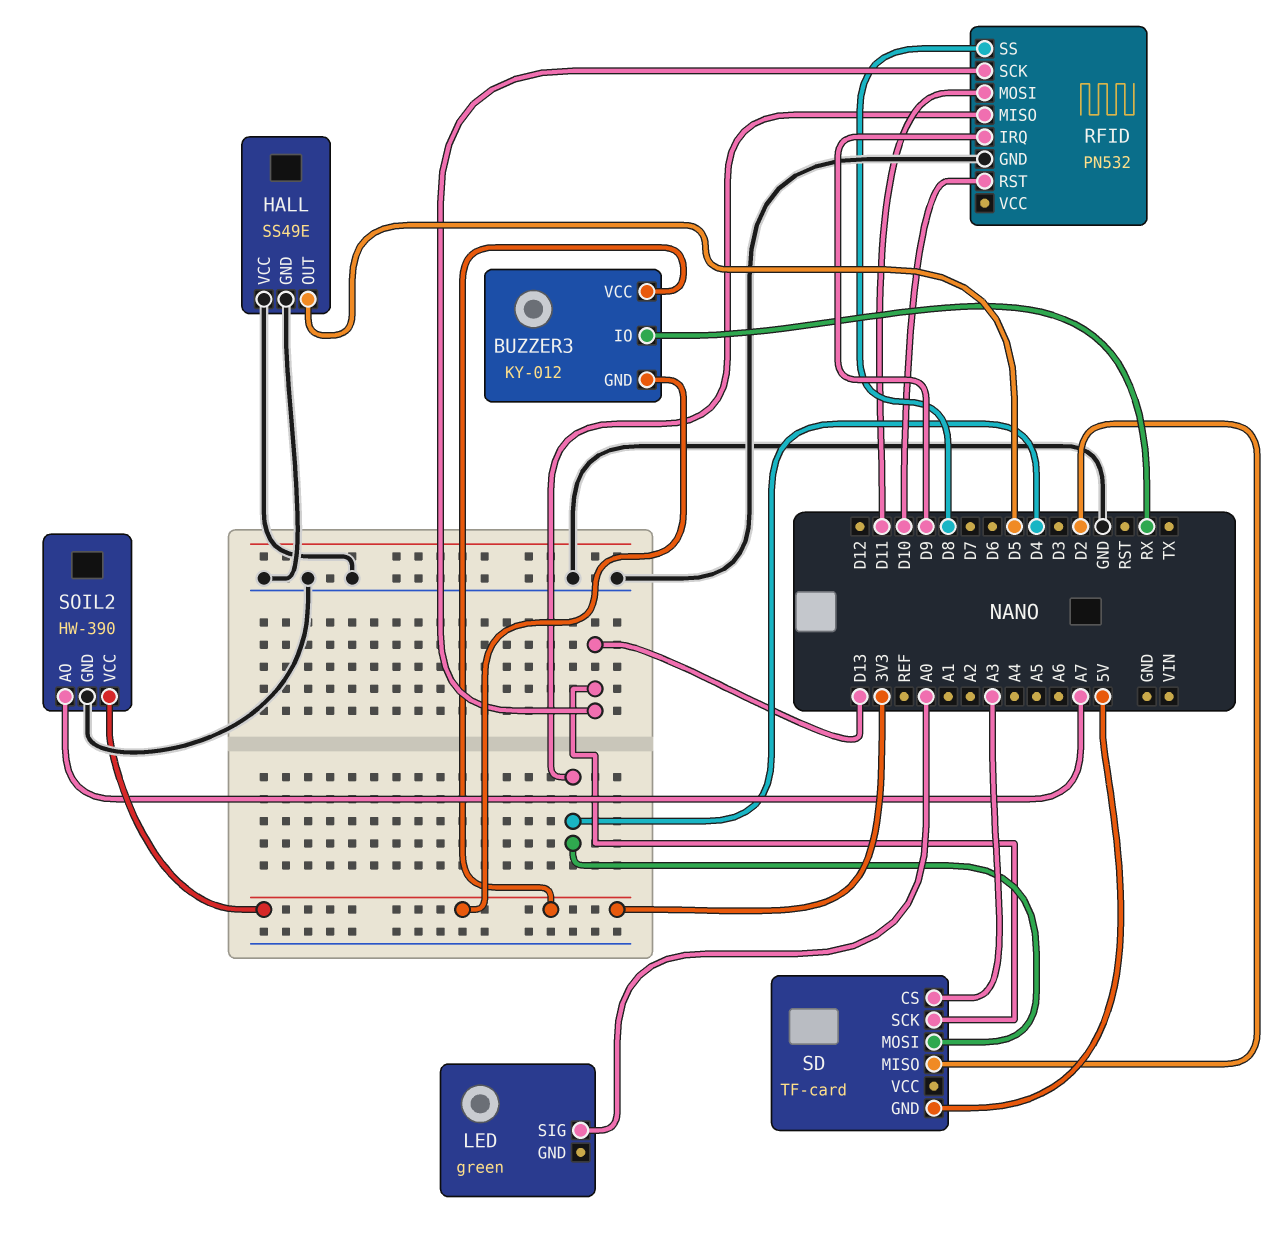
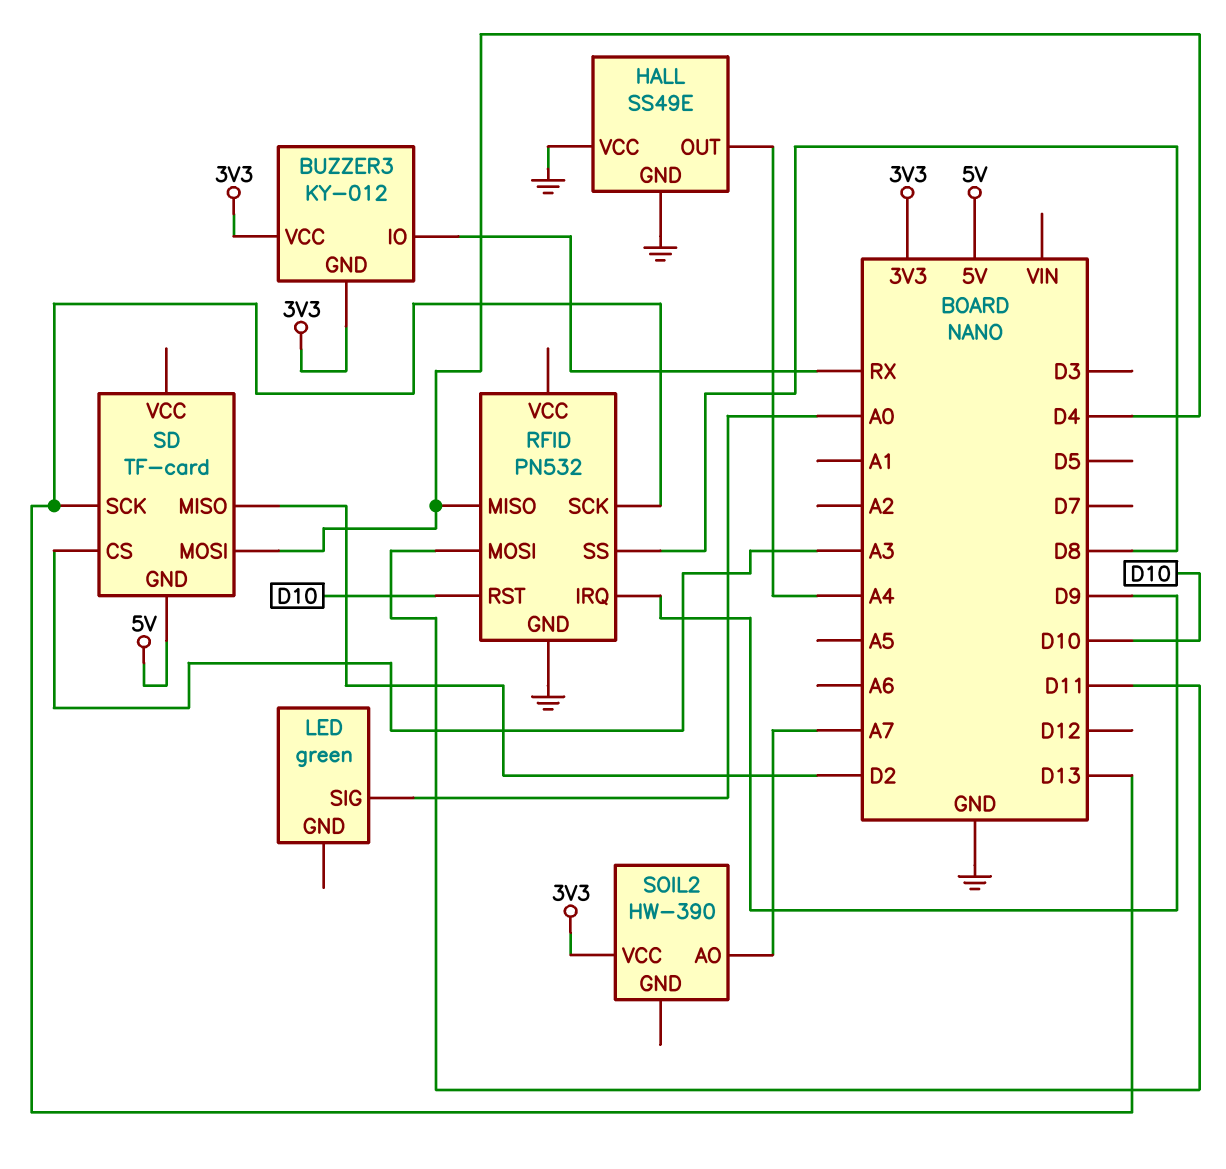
HALL pin OUT: D5 -> A4
SOIL2 pin GND: GND -> none

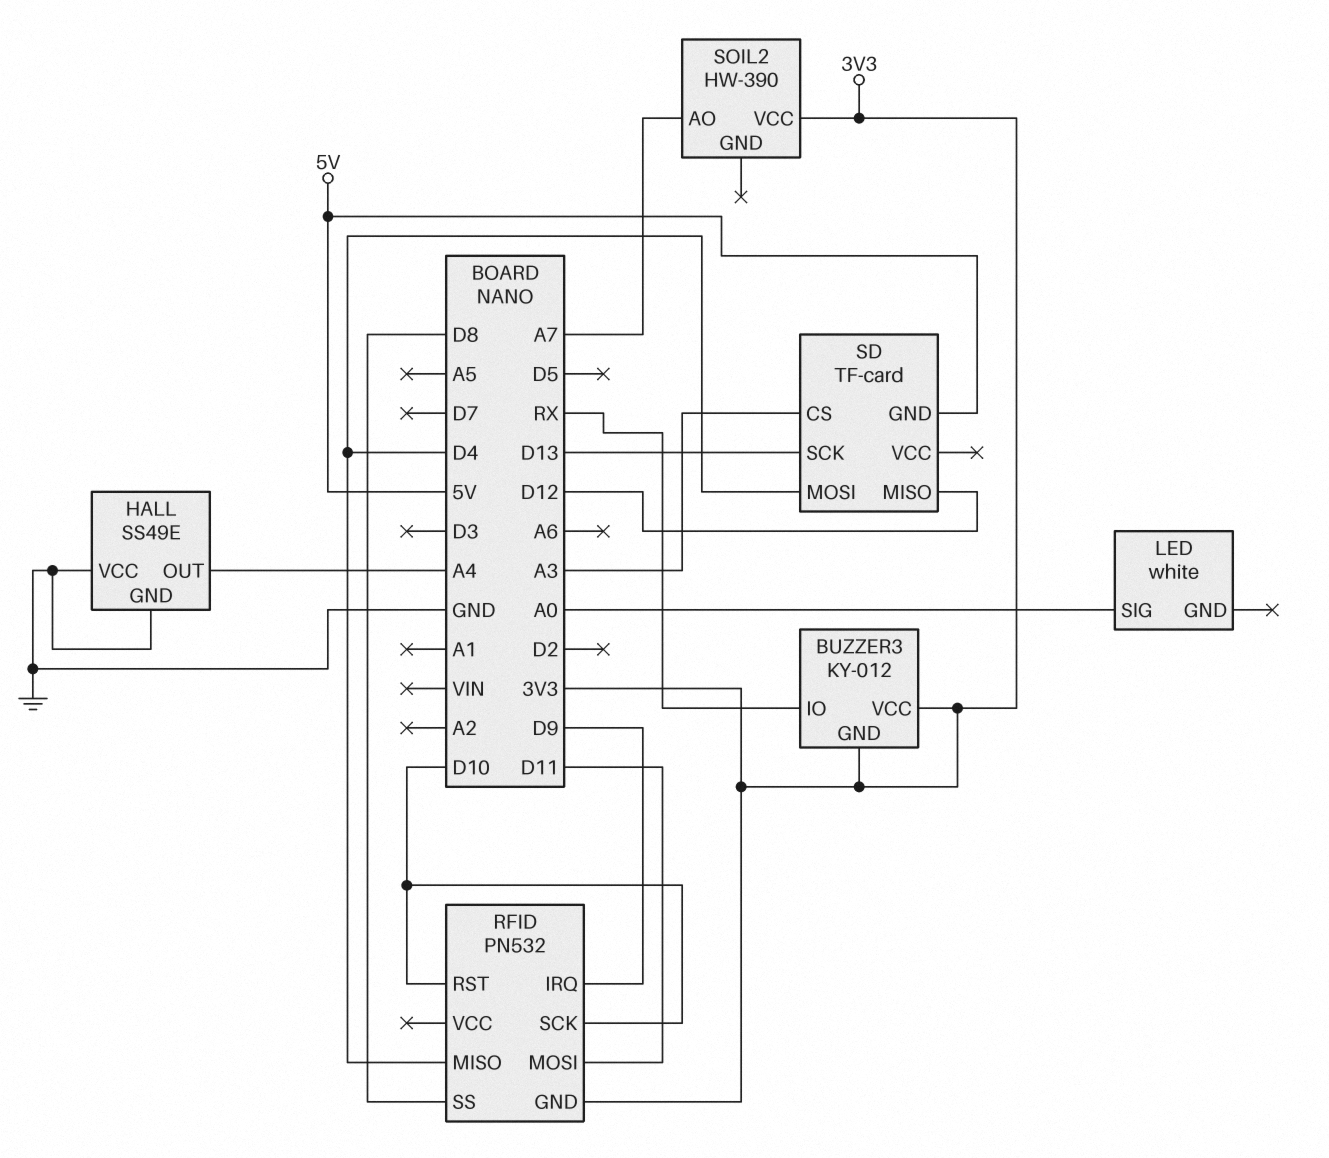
LED: green -> white
RFID pin GND: GND -> 3V3
RFID pin SCK: D13 -> D10
SD pin MISO: D2 -> D12

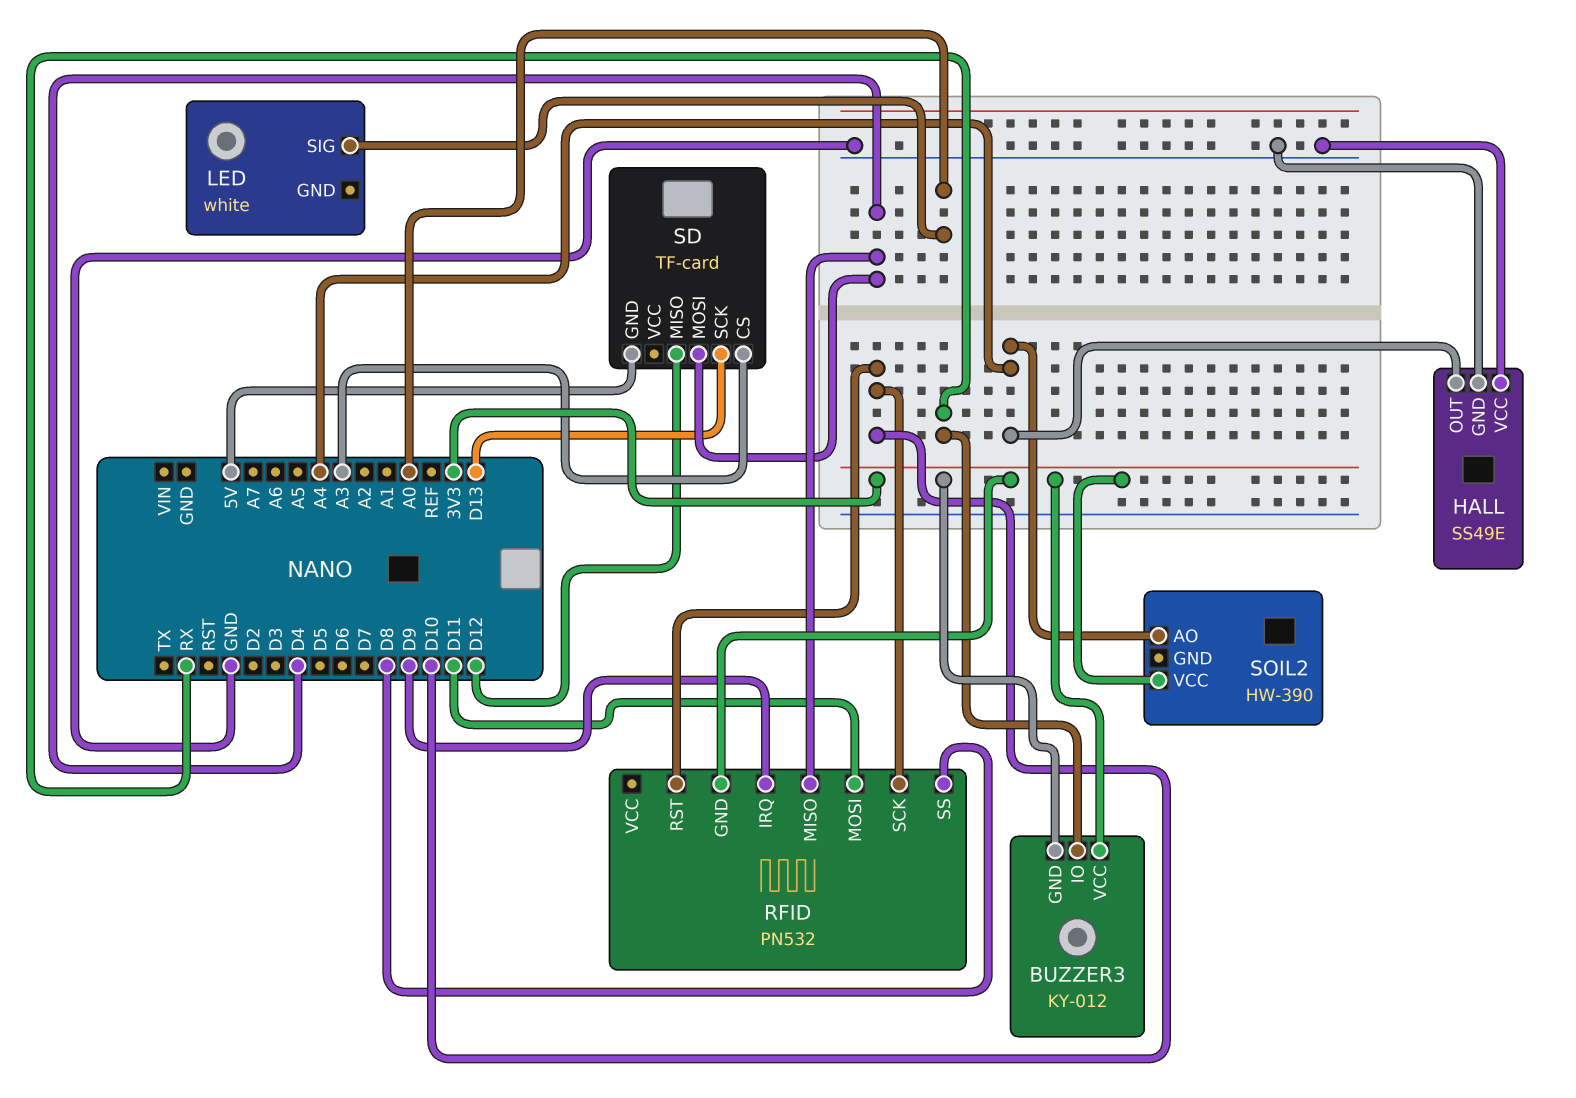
SOIL2 pin AO: A7 -> A4

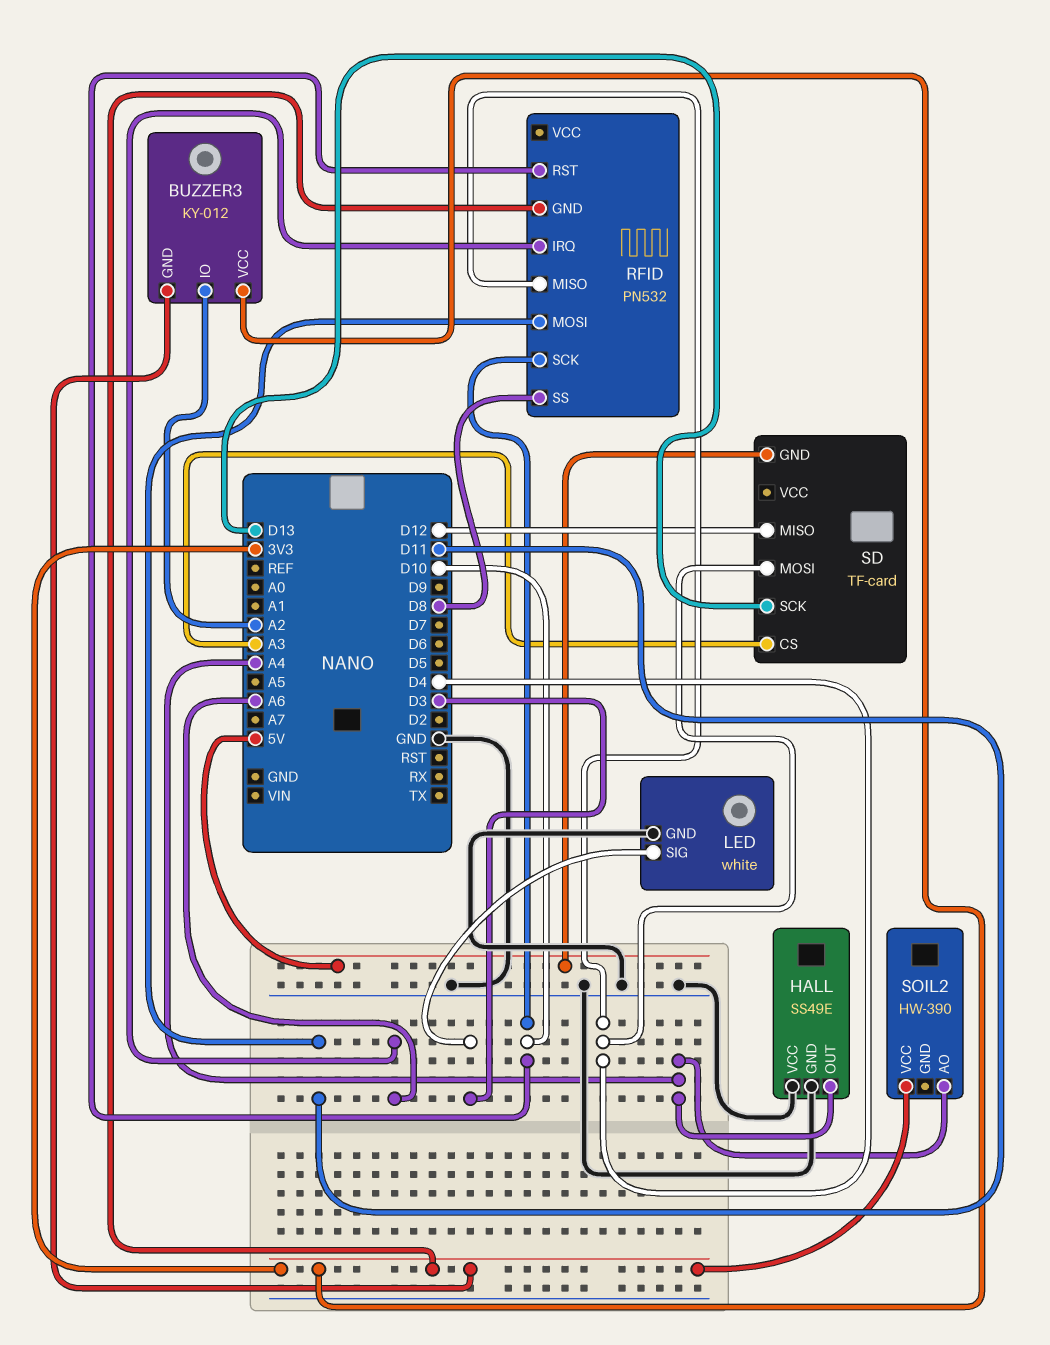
BUZZER3 pin IO: RX -> A2
LED pin GND: none -> GND
LED pin SIG: A0 -> D3
RFID pin IRQ: D9 -> A6

